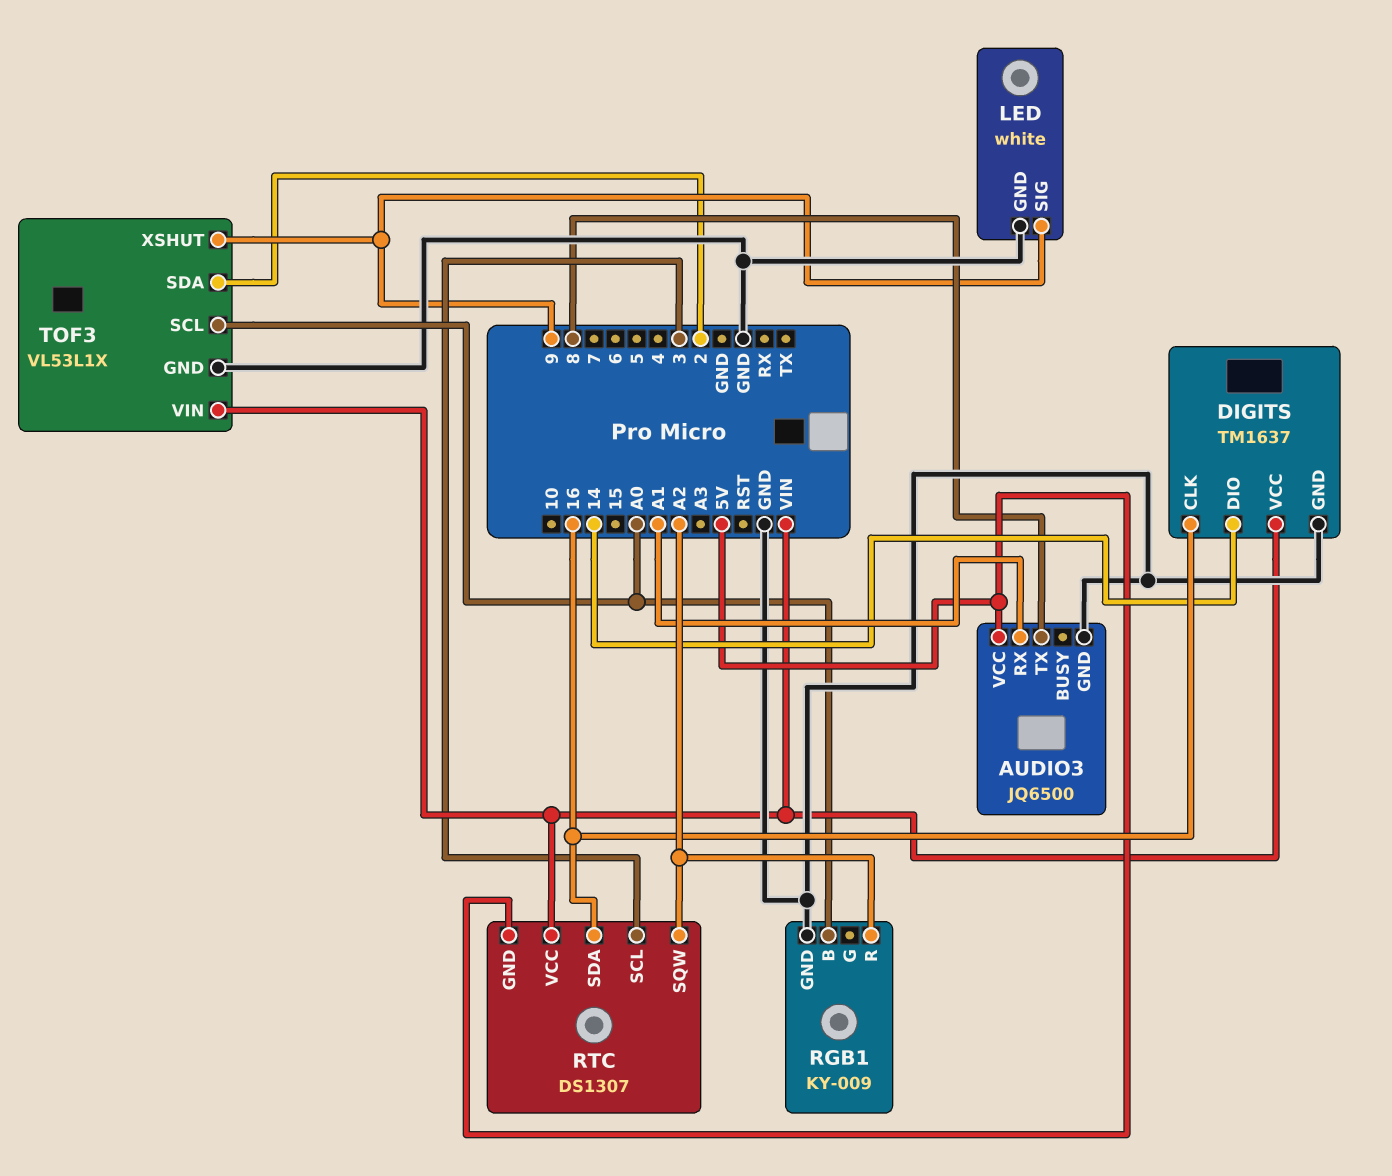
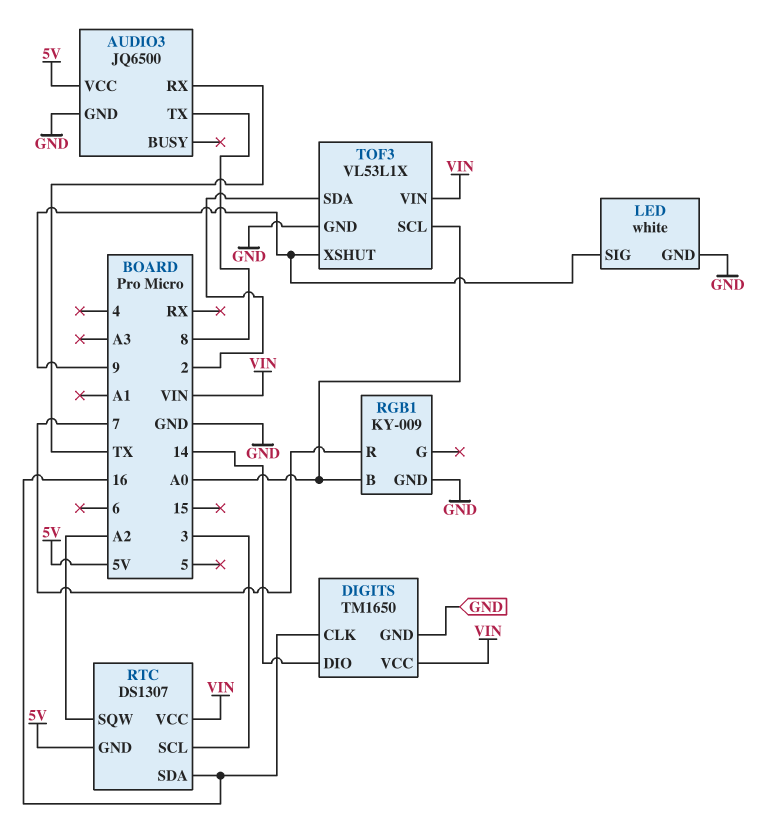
AUDIO3 pin RX: A1 -> TX
DIGITS: TM1637 -> TM1650
RGB1 pin R: A2 -> 7

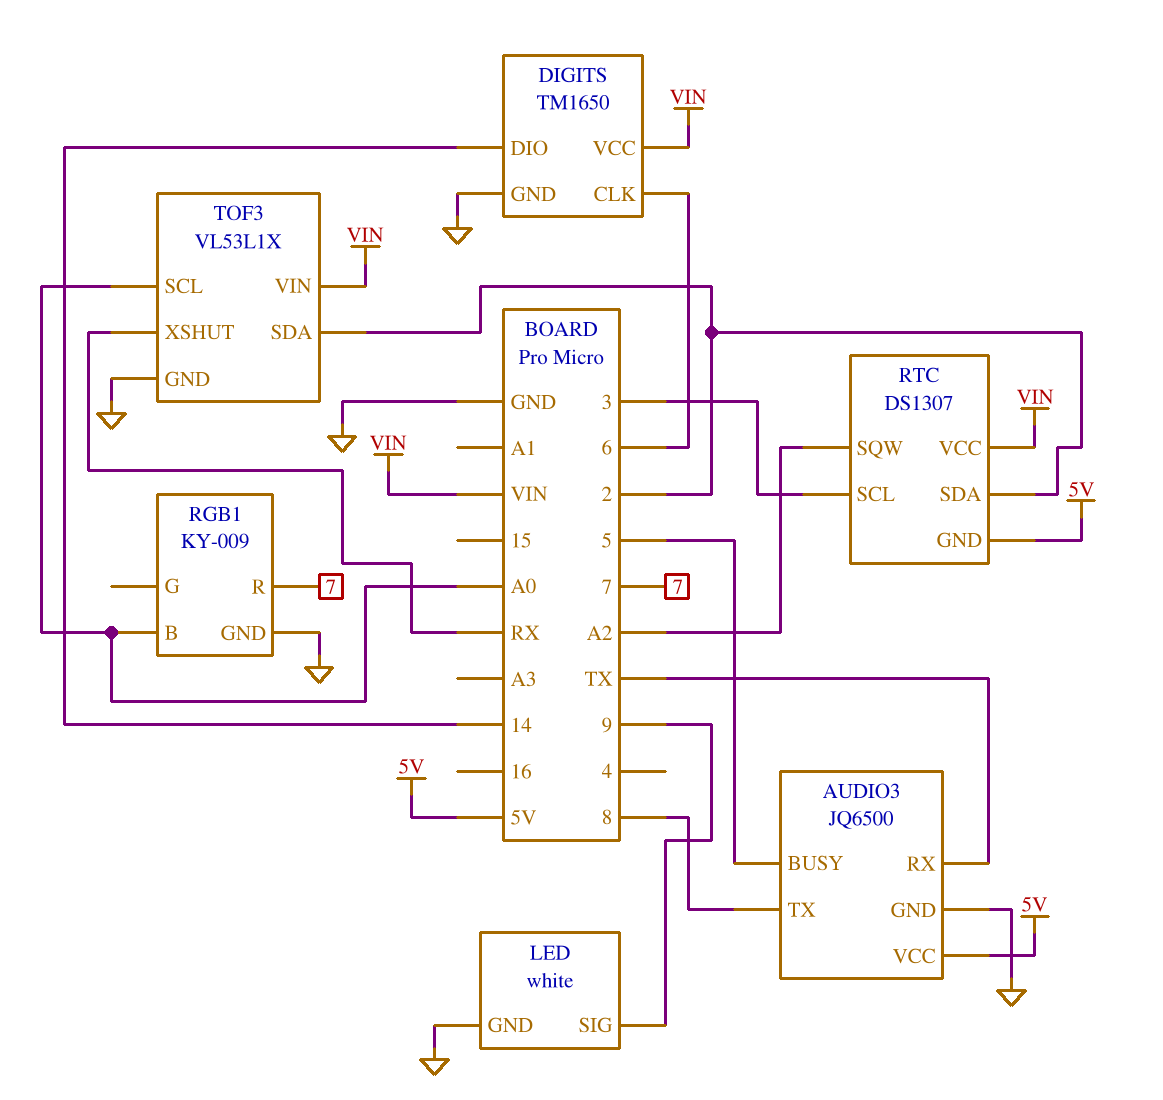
AUDIO3 pin BUSY: none -> 5
DIGITS pin CLK: 16 -> 6
RTC pin SDA: 16 -> 2
TOF3 pin XSHUT: 9 -> RX

